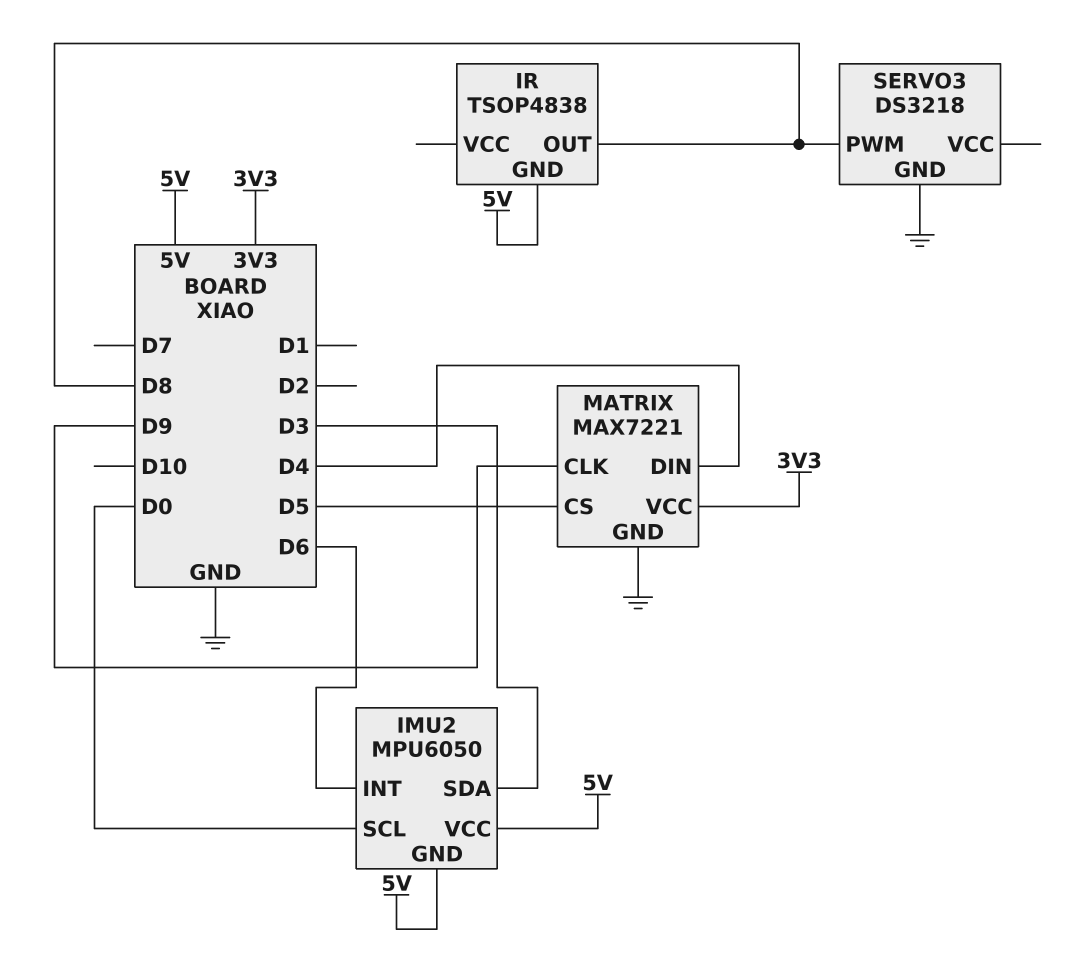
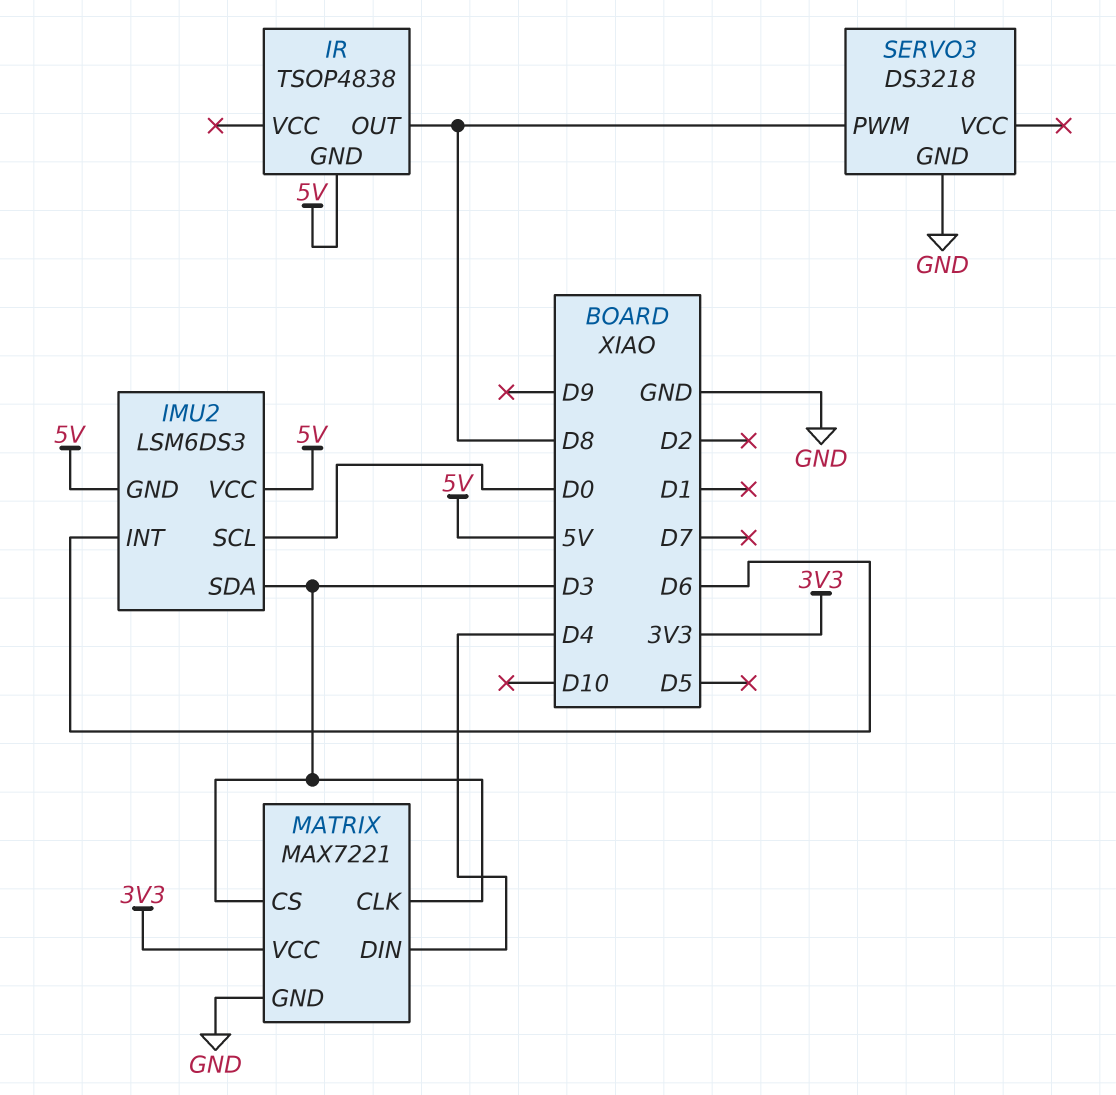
IMU2: MPU6050 -> LSM6DS3
MATRIX pin CLK: D9 -> D3
MATRIX pin CS: D5 -> D3

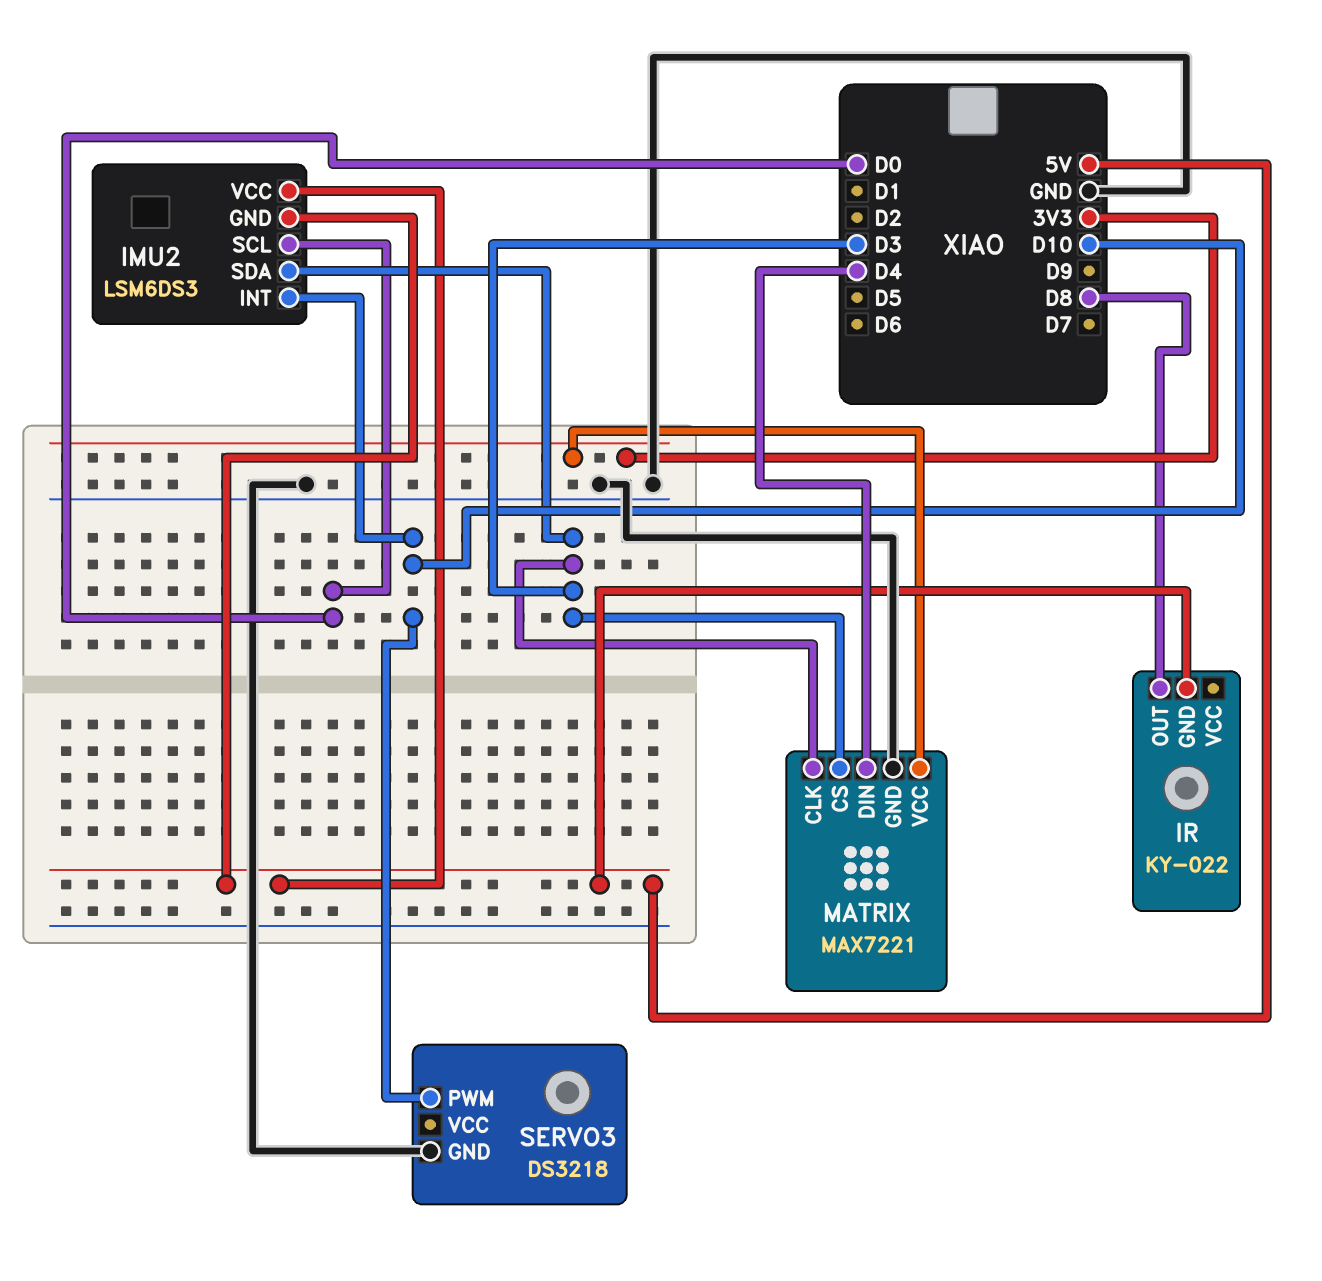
IMU2 pin INT: D6 -> D10
IR: TSOP4838 -> KY-022
SERVO3 pin PWM: D8 -> D10

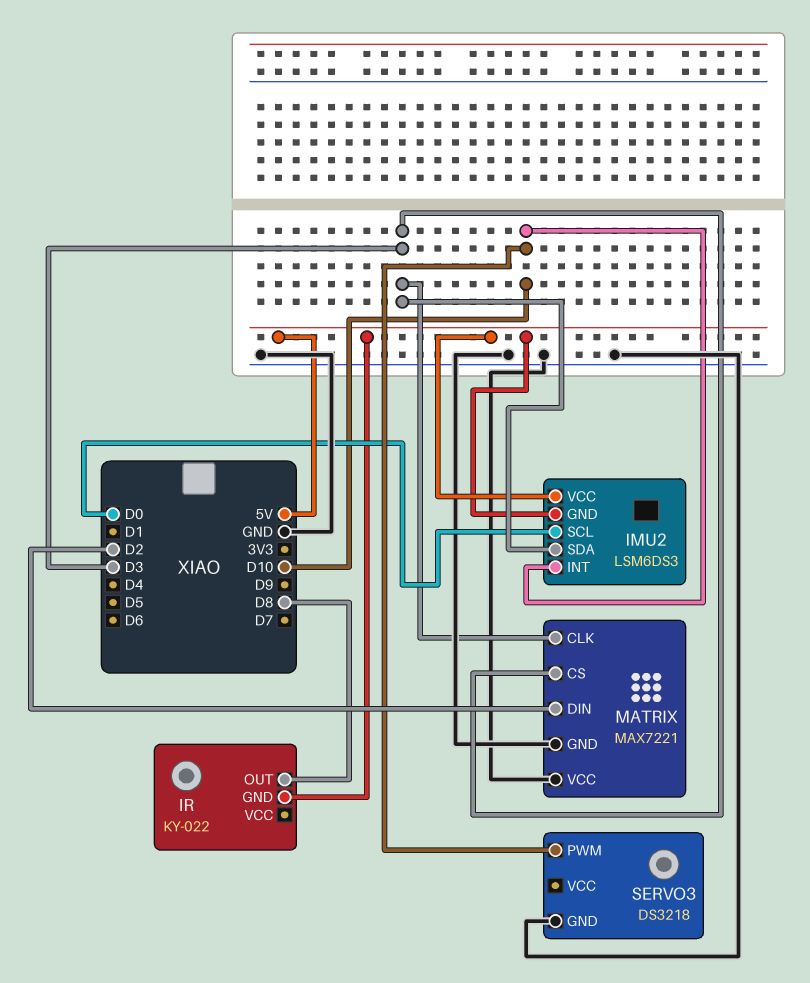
MATRIX pin DIN: D4 -> D2
MATRIX pin VCC: 3V3 -> GND

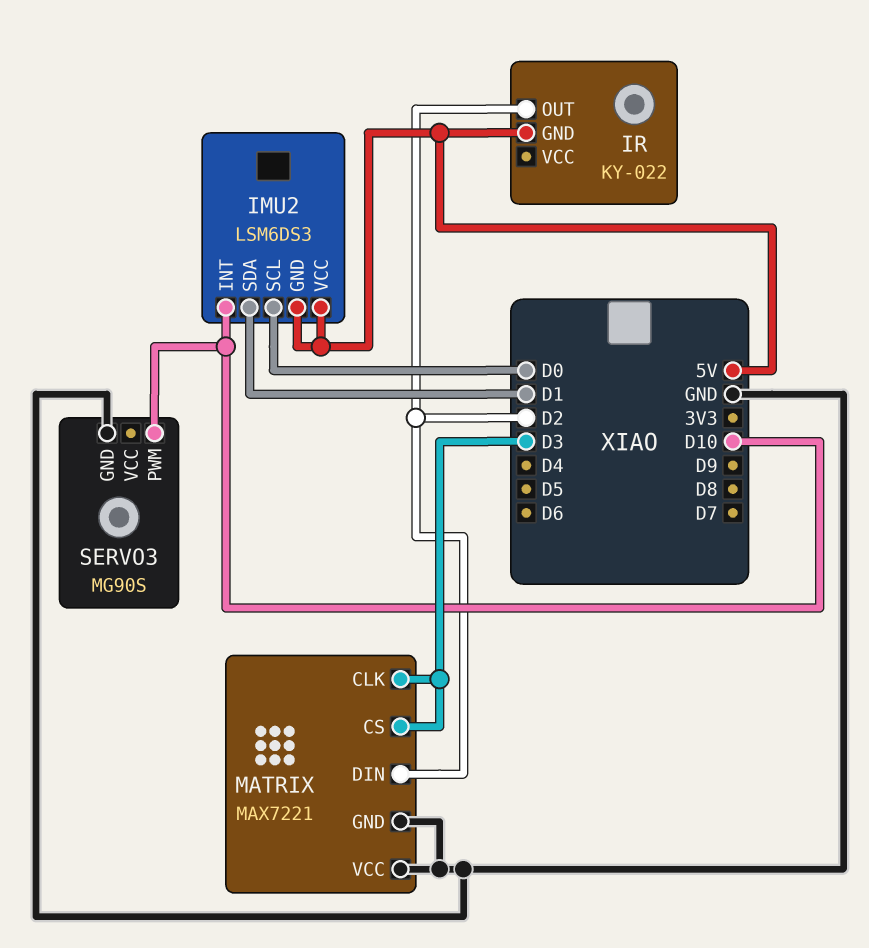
IMU2 pin SDA: D3 -> D1
IR pin OUT: D8 -> D2
SERVO3: DS3218 -> MG90S

